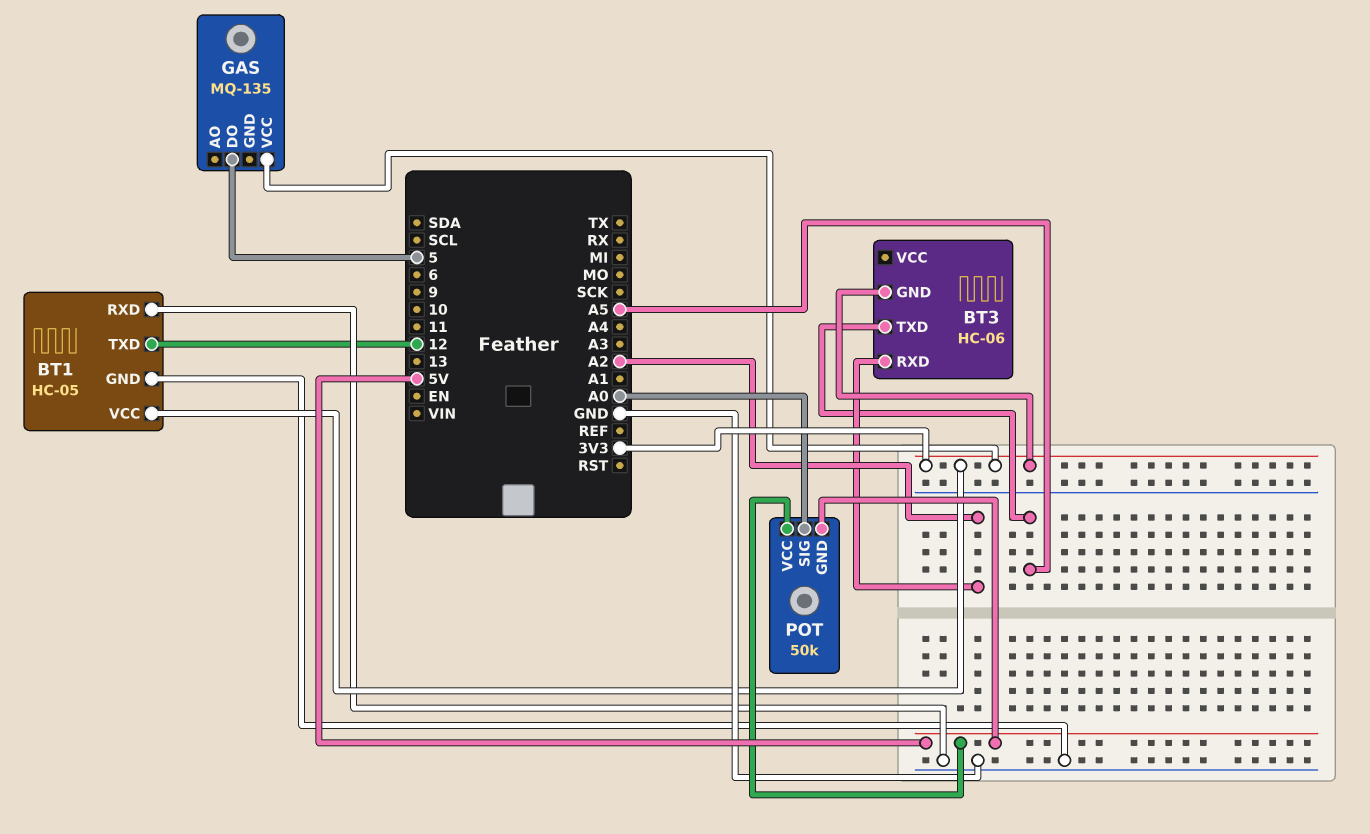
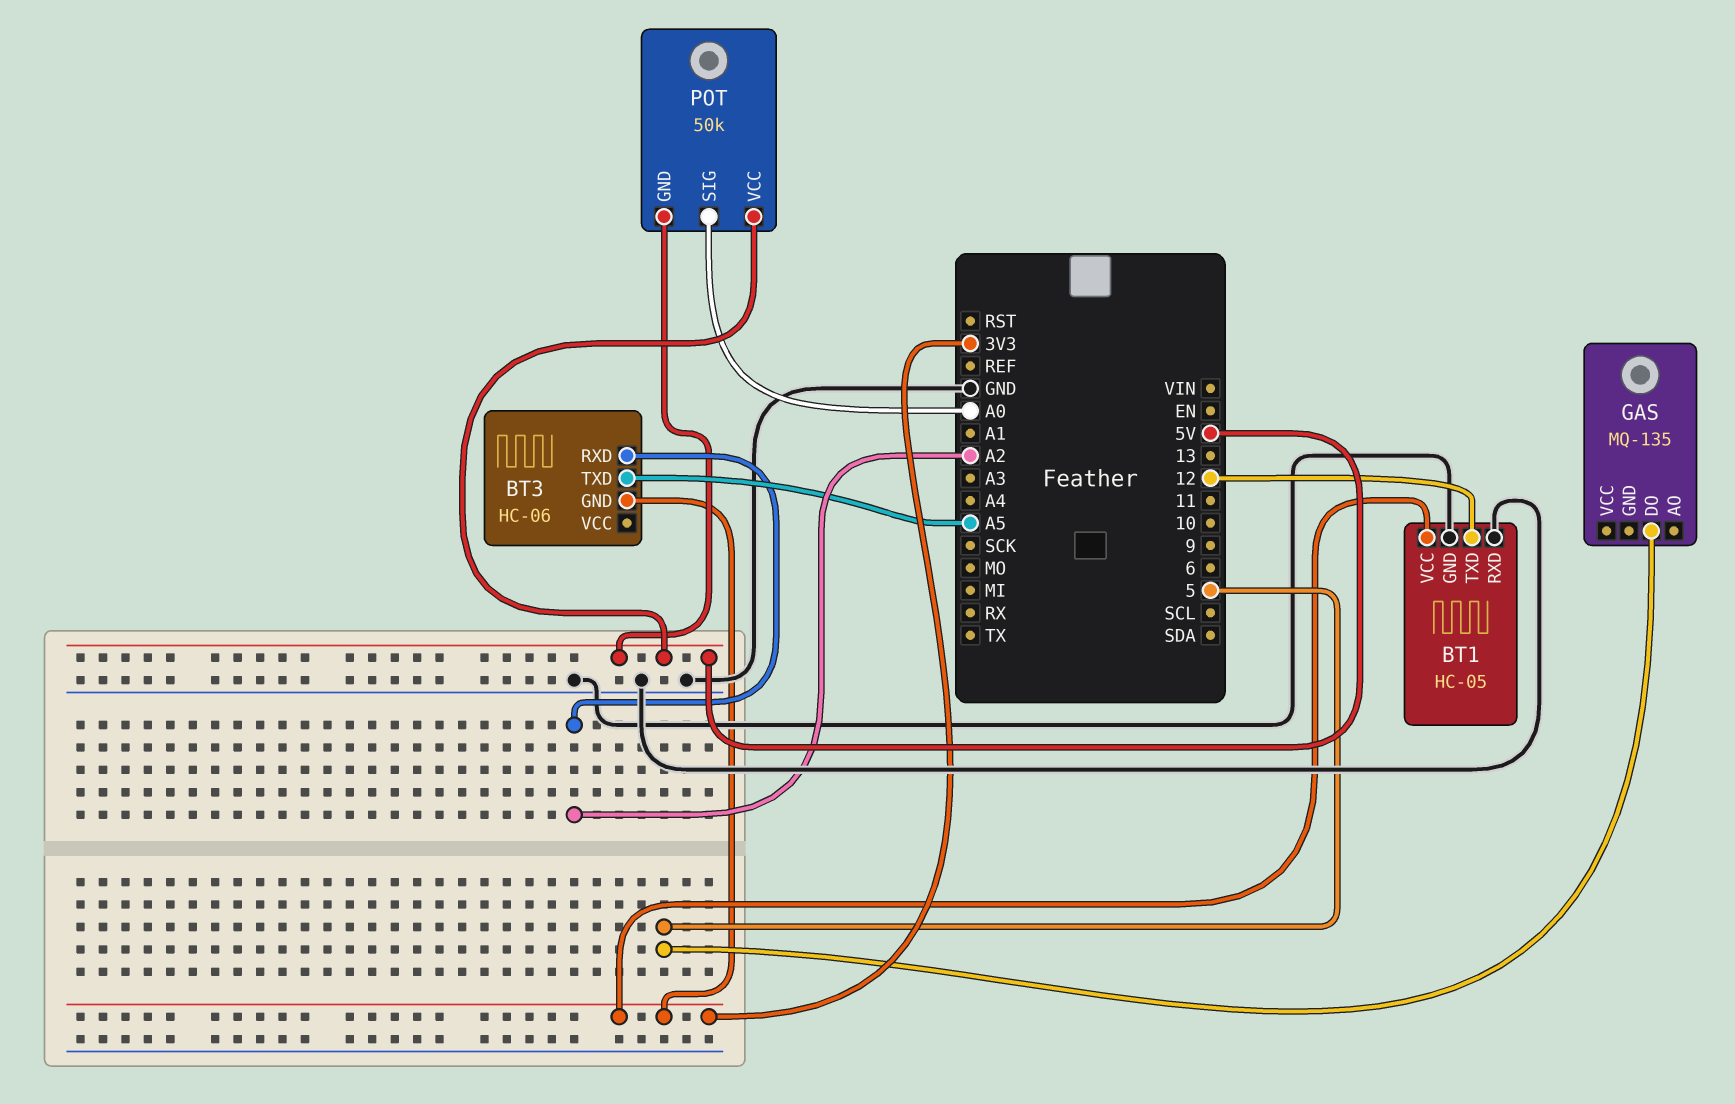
GAS pin VCC: 3V3 -> none

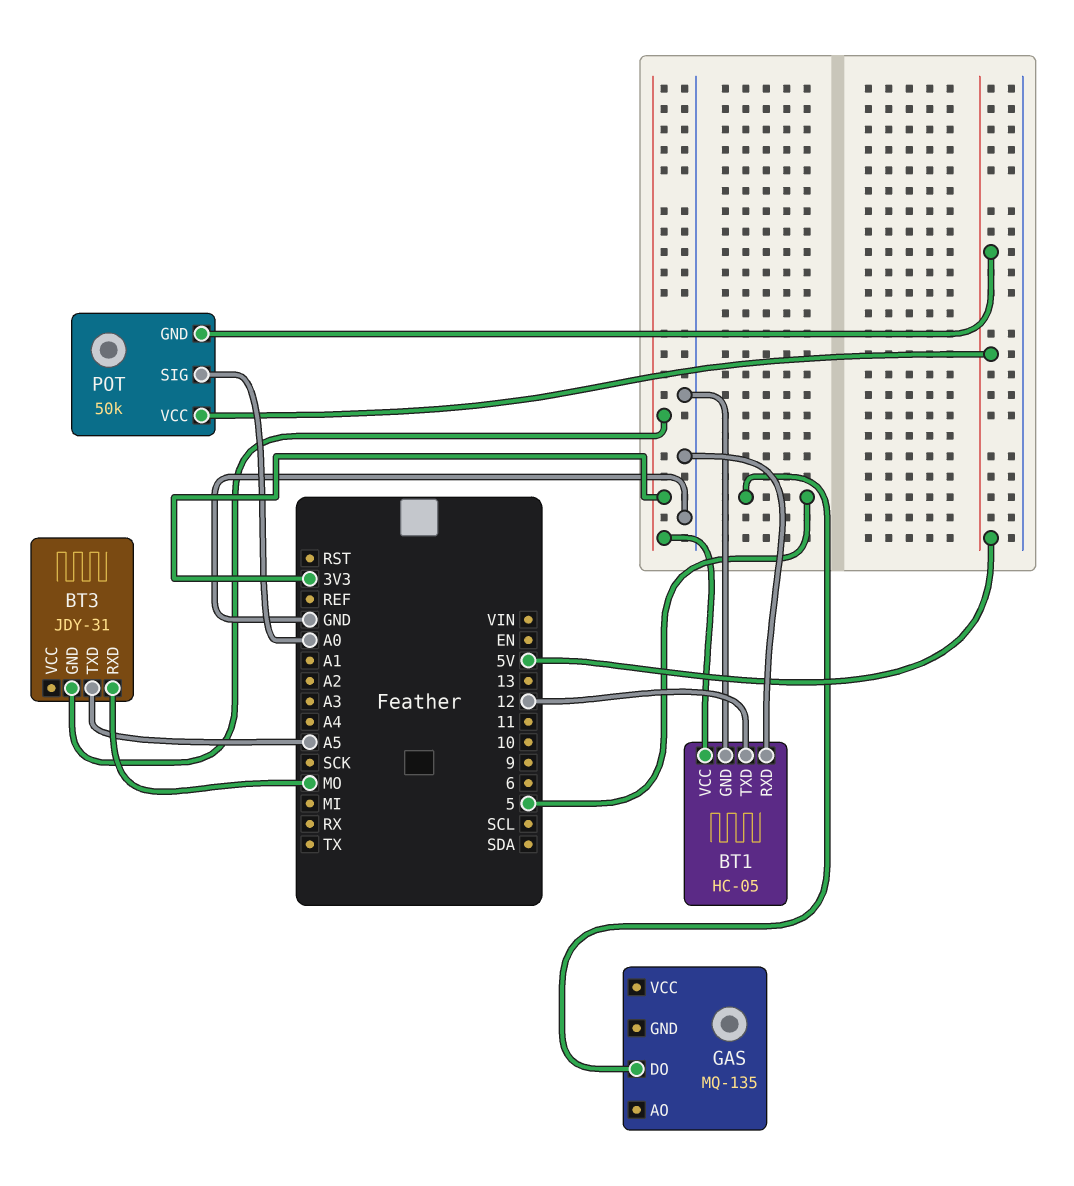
BT3: HC-06 -> JDY-31
BT3 pin RXD: A2 -> MO

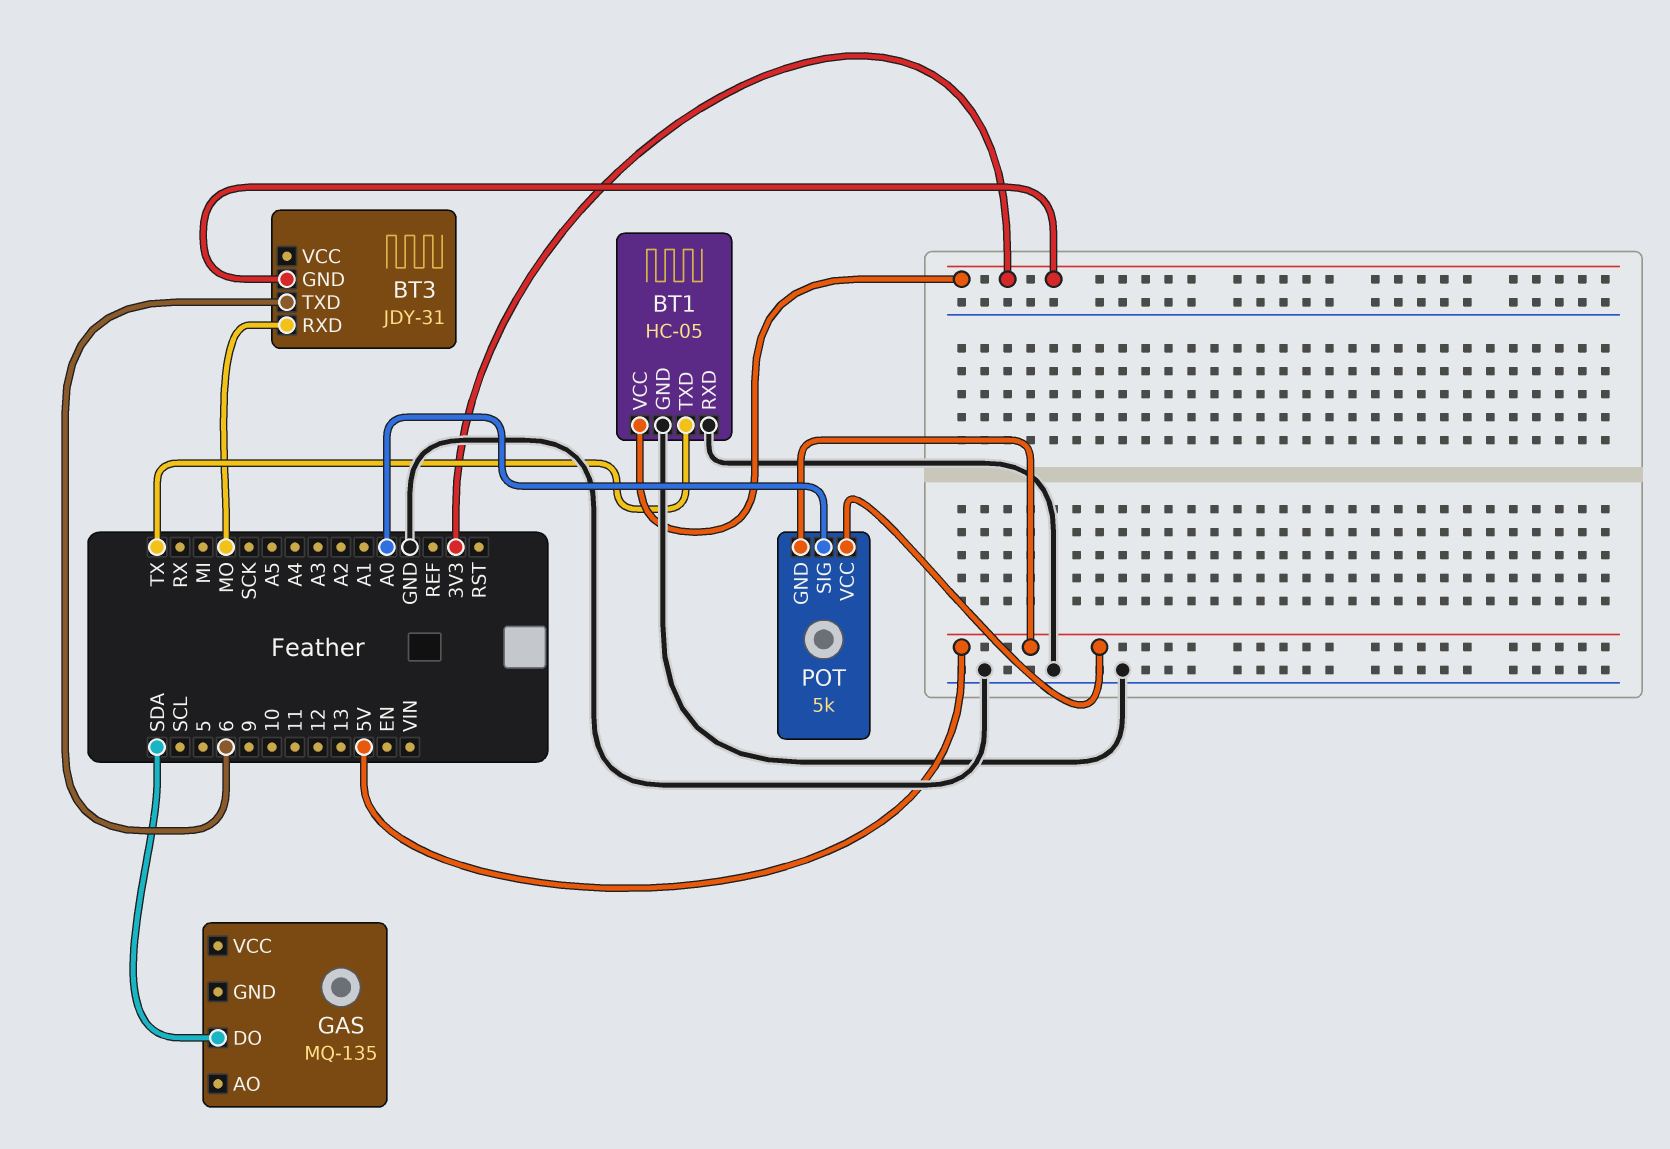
BT1 pin TXD: 12 -> TX
BT3 pin TXD: A5 -> 6
GAS pin DO: 5 -> SDA
POT: 50k -> 5k

